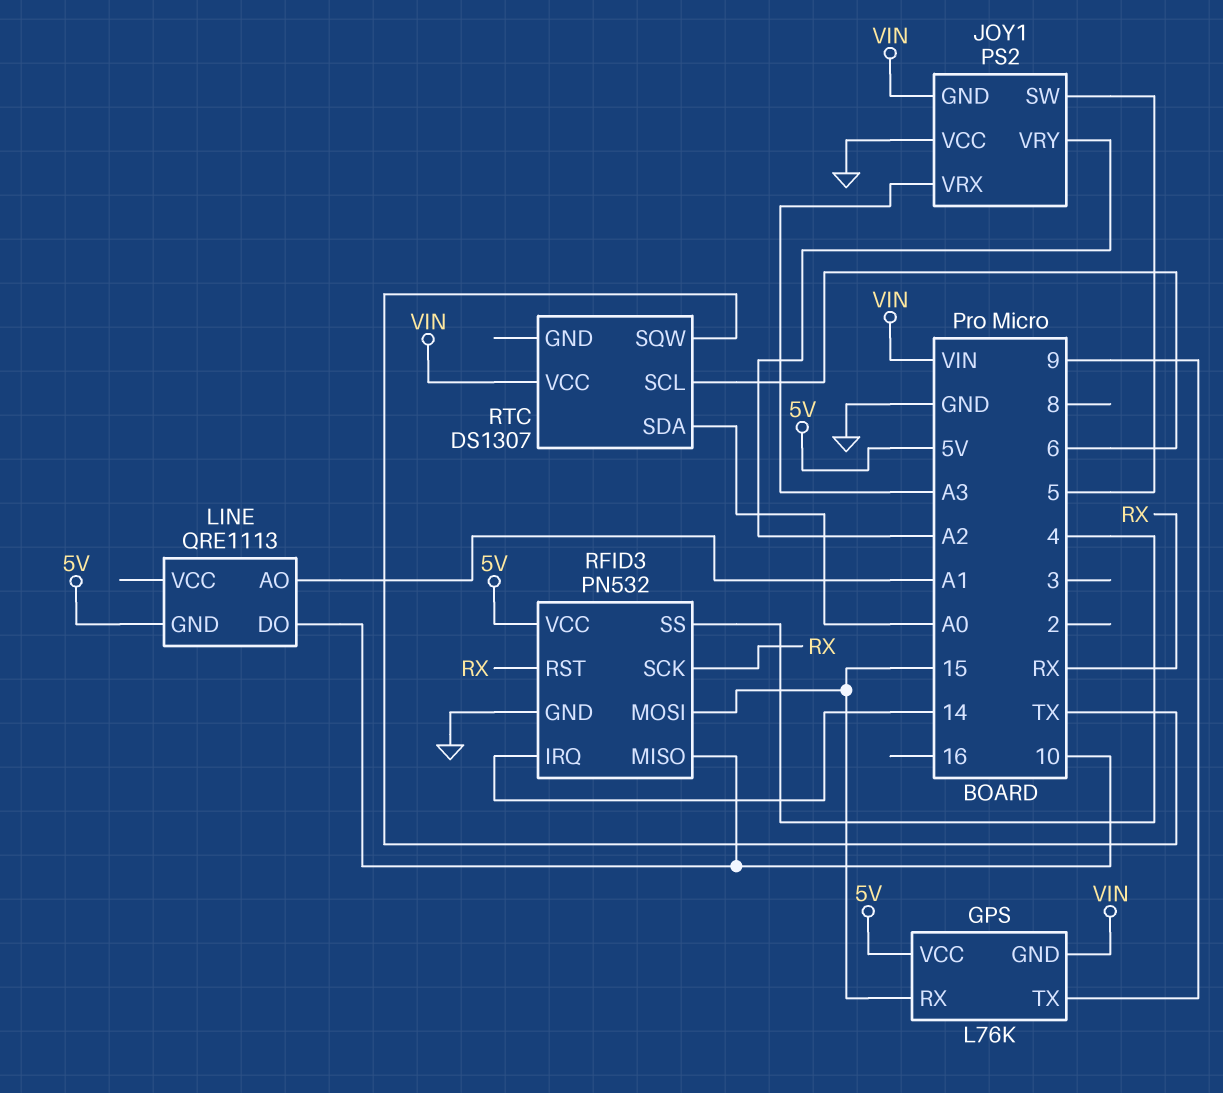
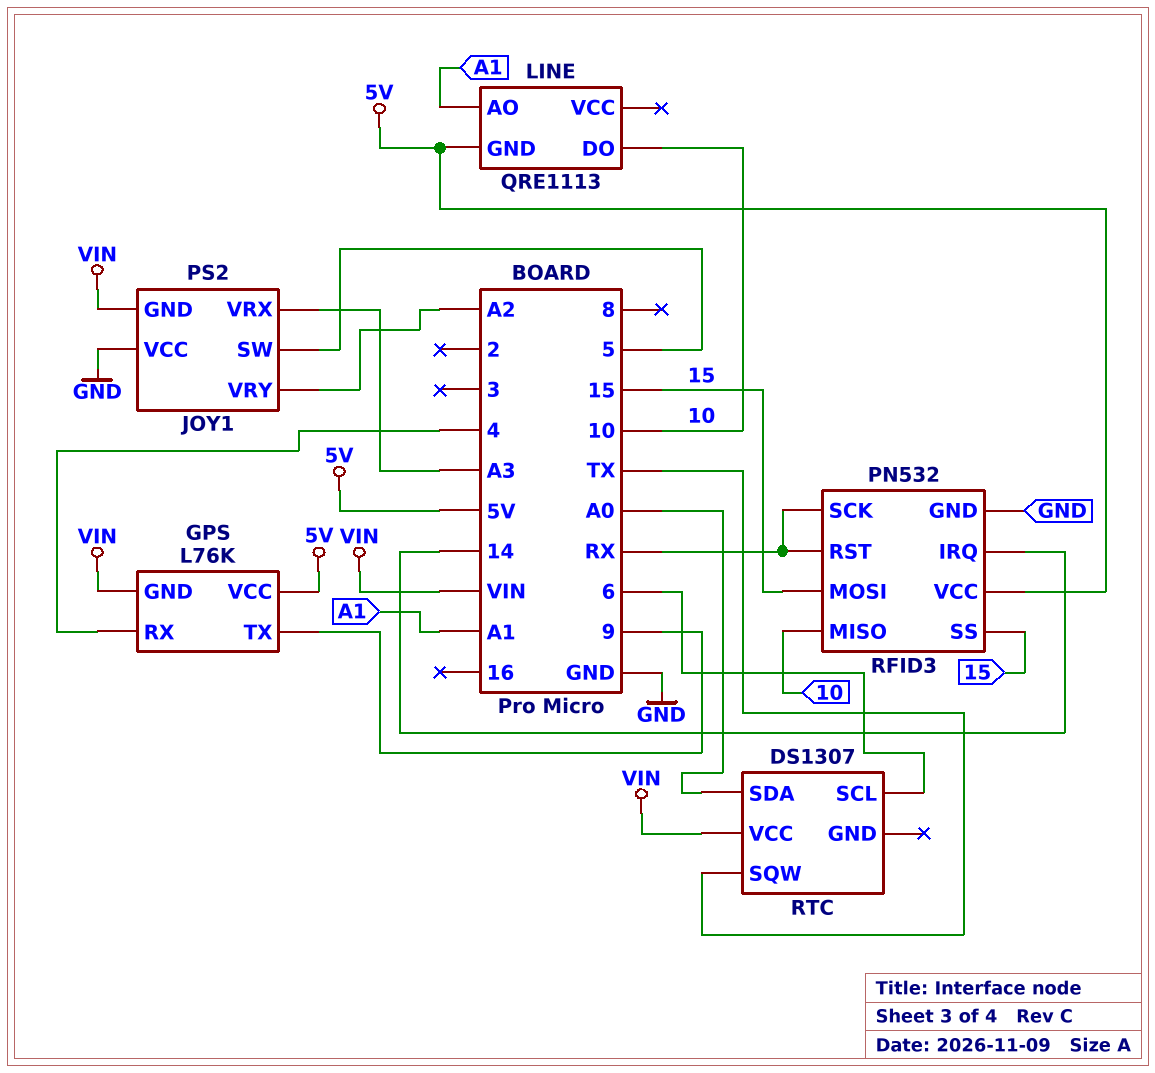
GPS pin RX: 15 -> 4
RFID3 pin SS: 4 -> 15

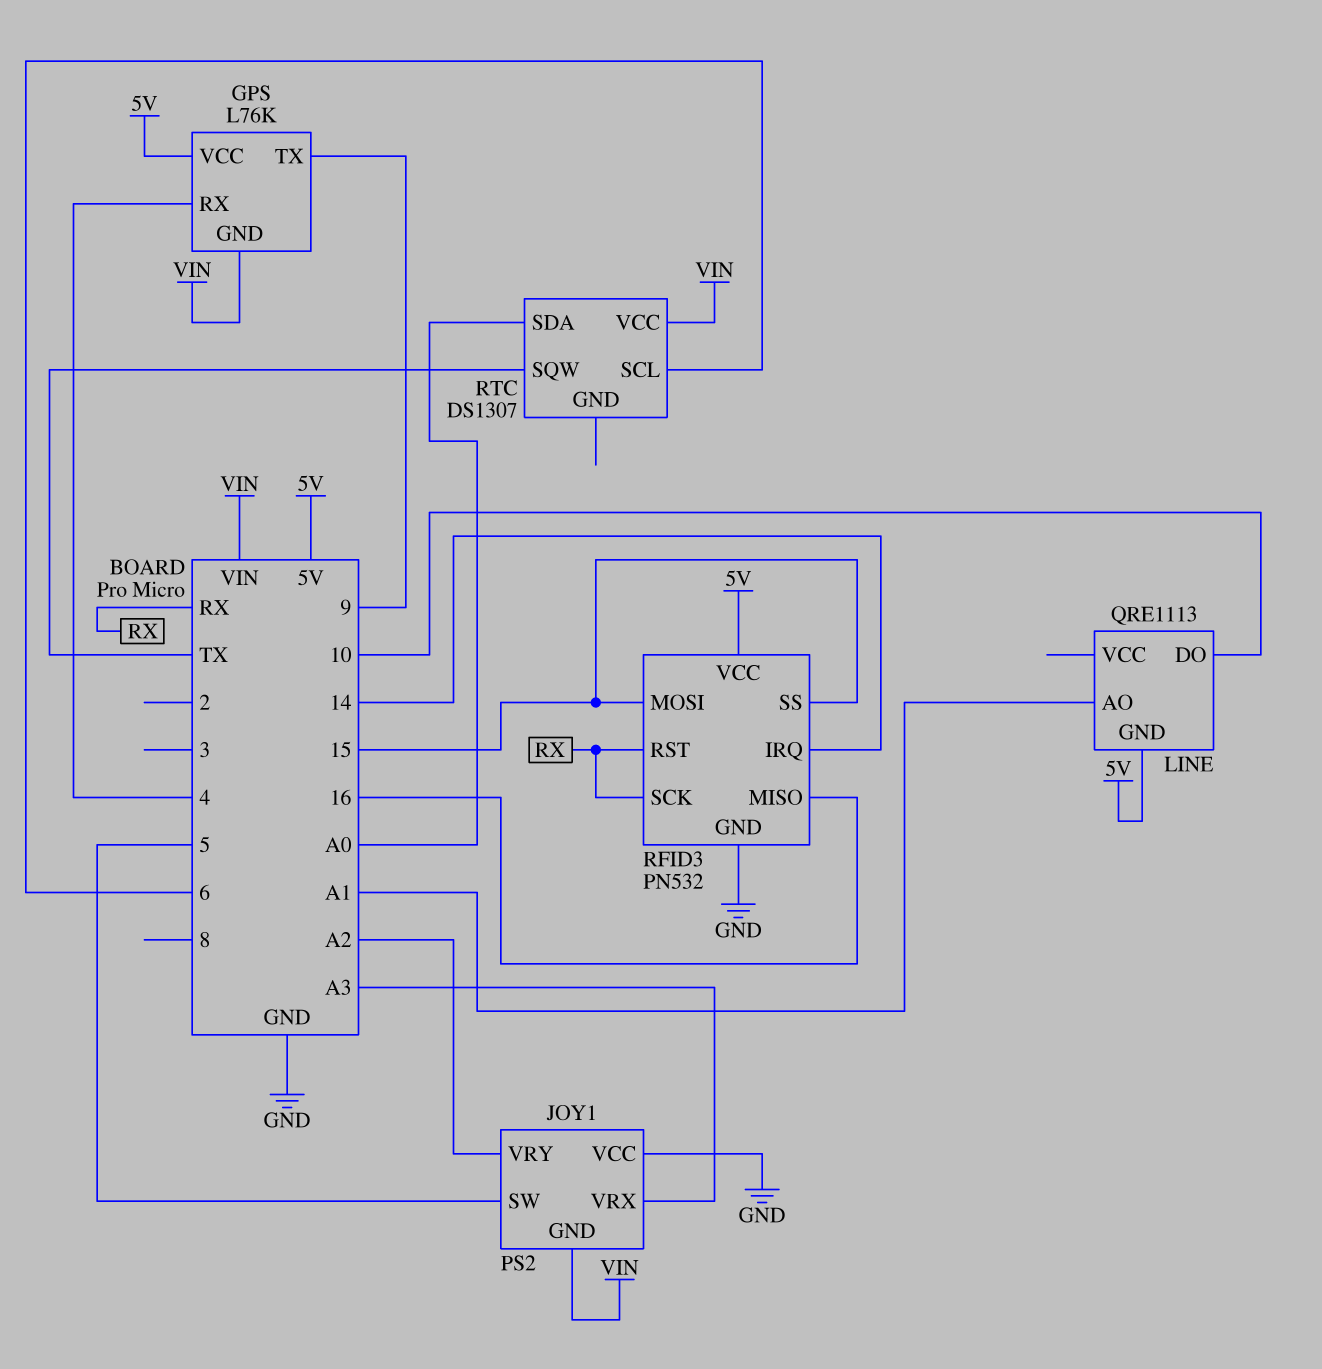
RFID3 pin MISO: 10 -> 16

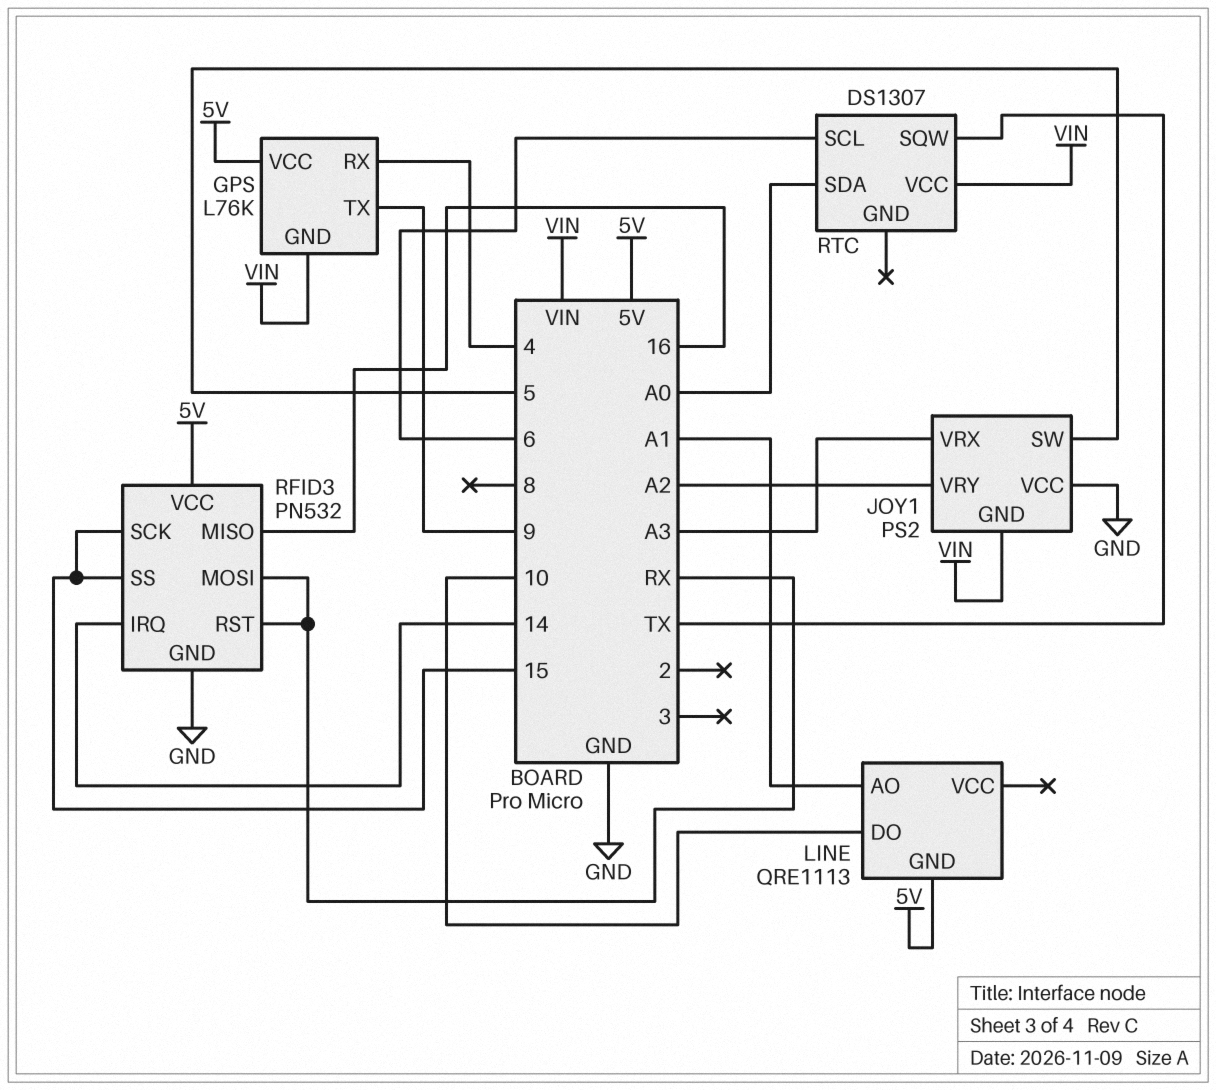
RFID3 pin MOSI: 15 -> RX
RFID3 pin SCK: RX -> 15

